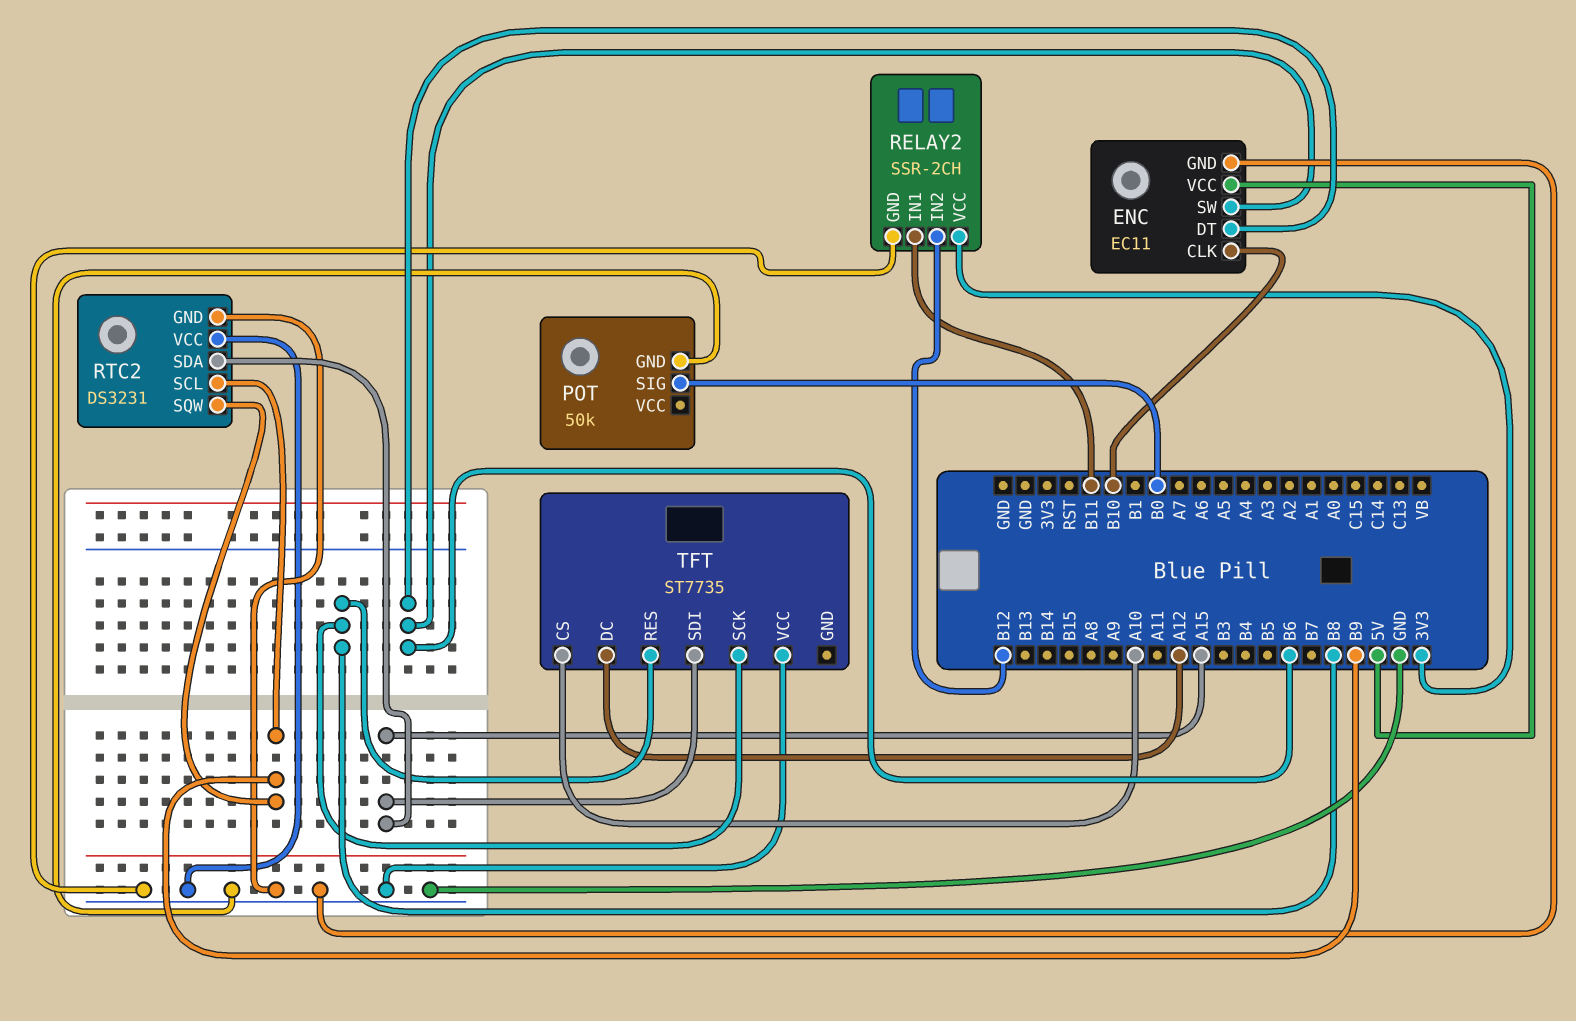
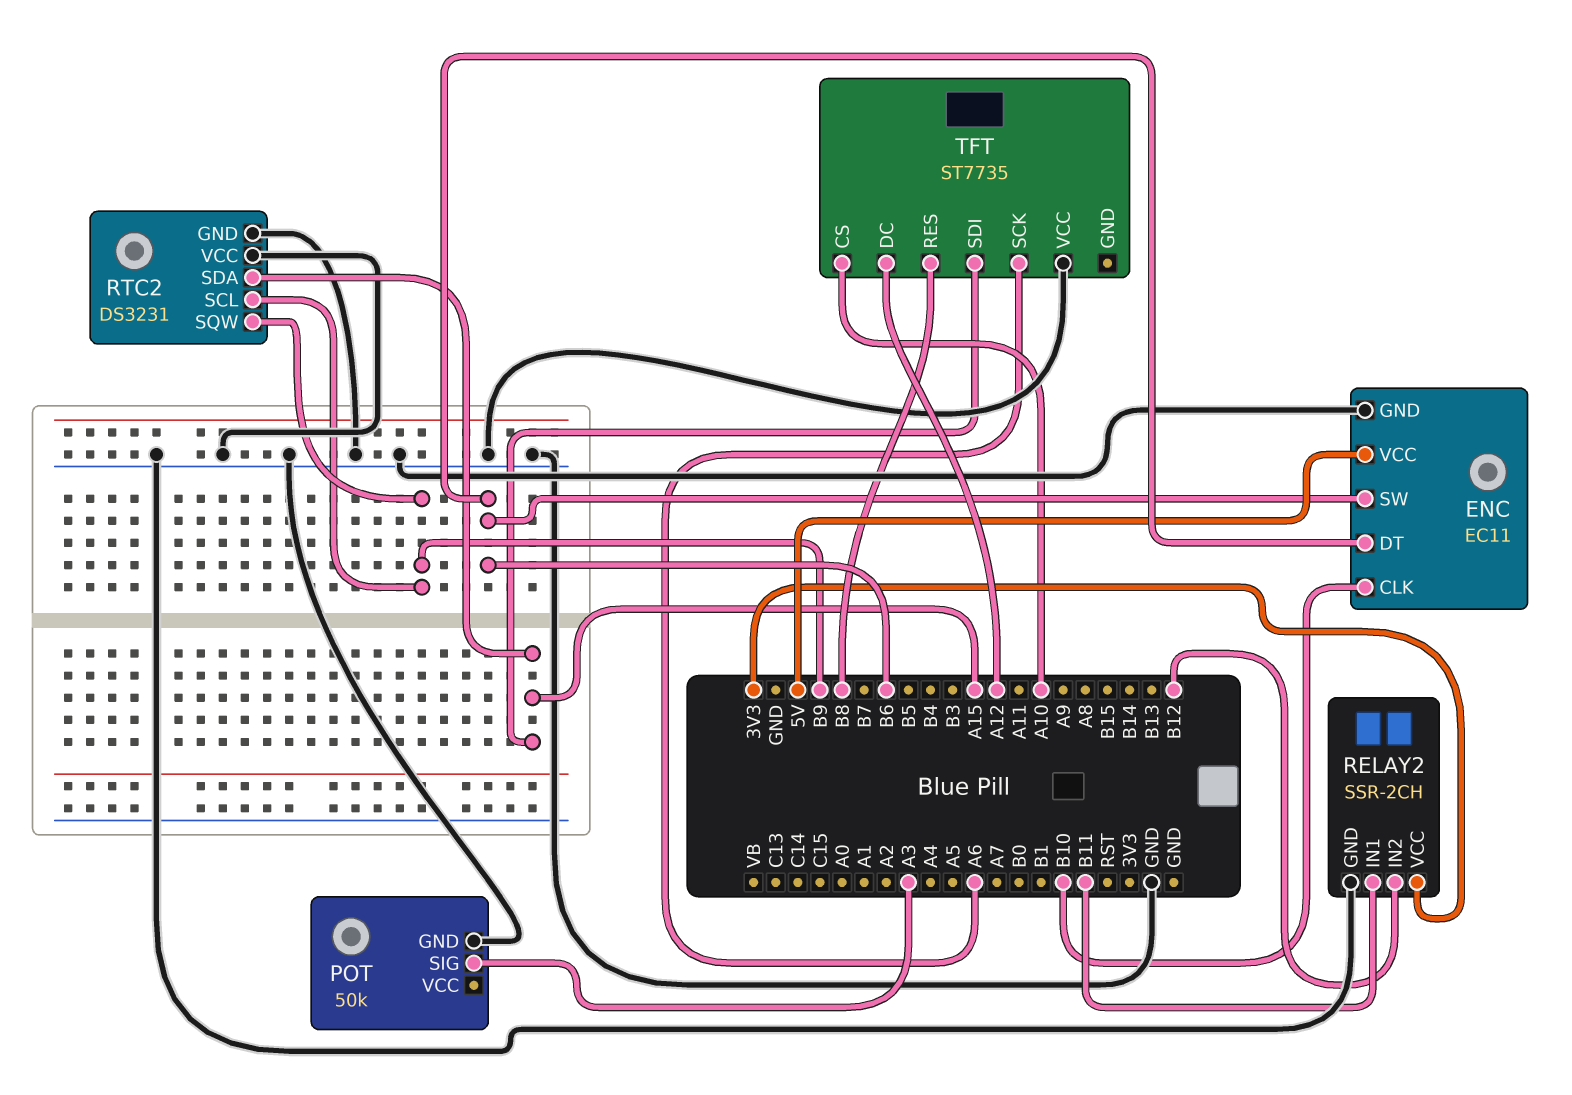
POT pin SIG: B0 -> A3
TFT pin SCK: B8 -> A6

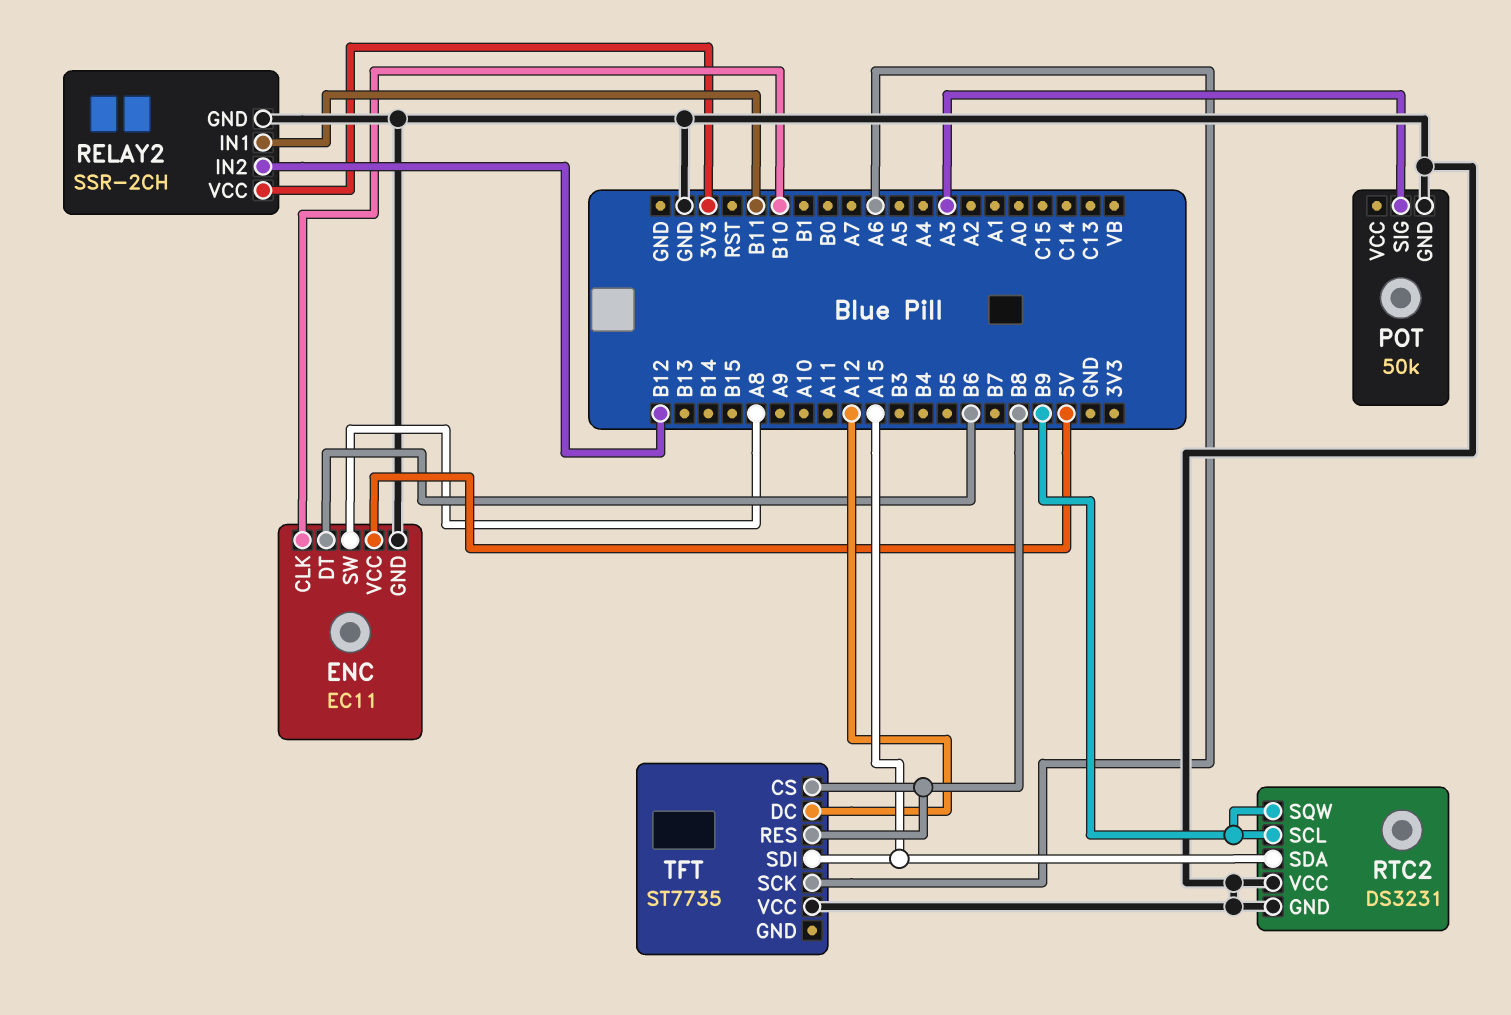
ENC pin SW: B6 -> A8
TFT pin CS: A10 -> B8

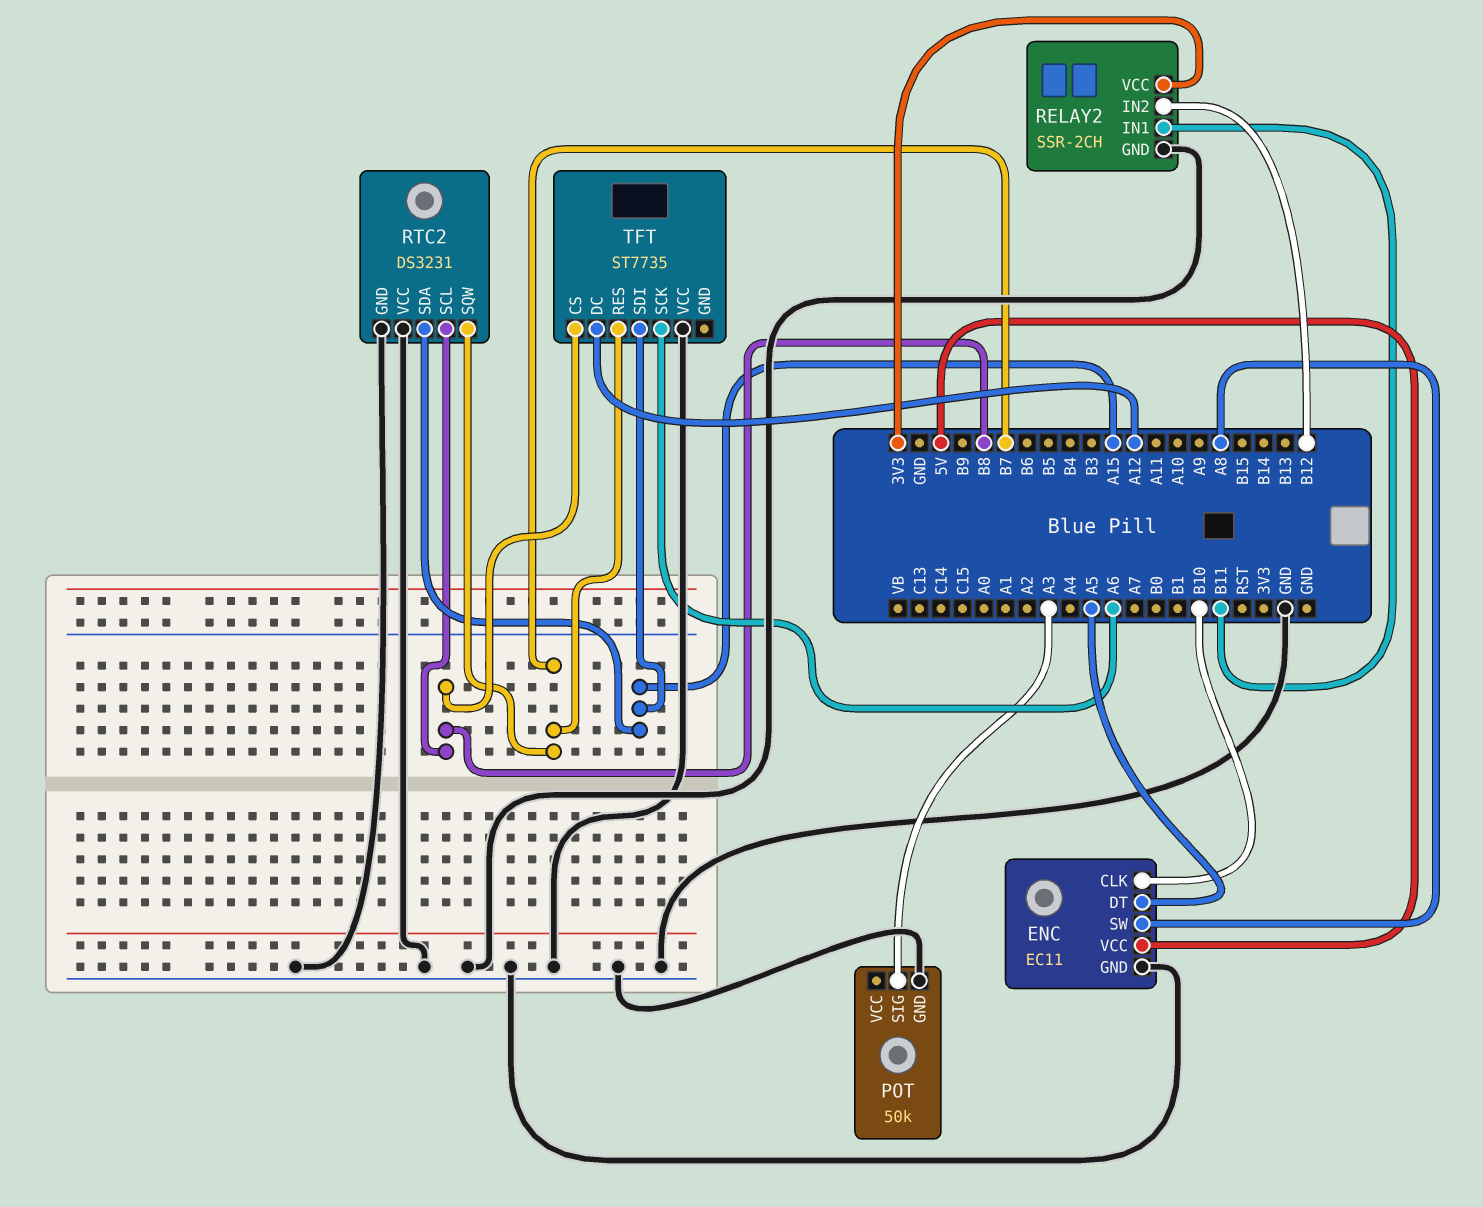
ENC pin DT: B6 -> A5
RTC2 pin SCL: B9 -> B8
RTC2 pin SQW: B9 -> B7
TFT pin RES: B8 -> B7

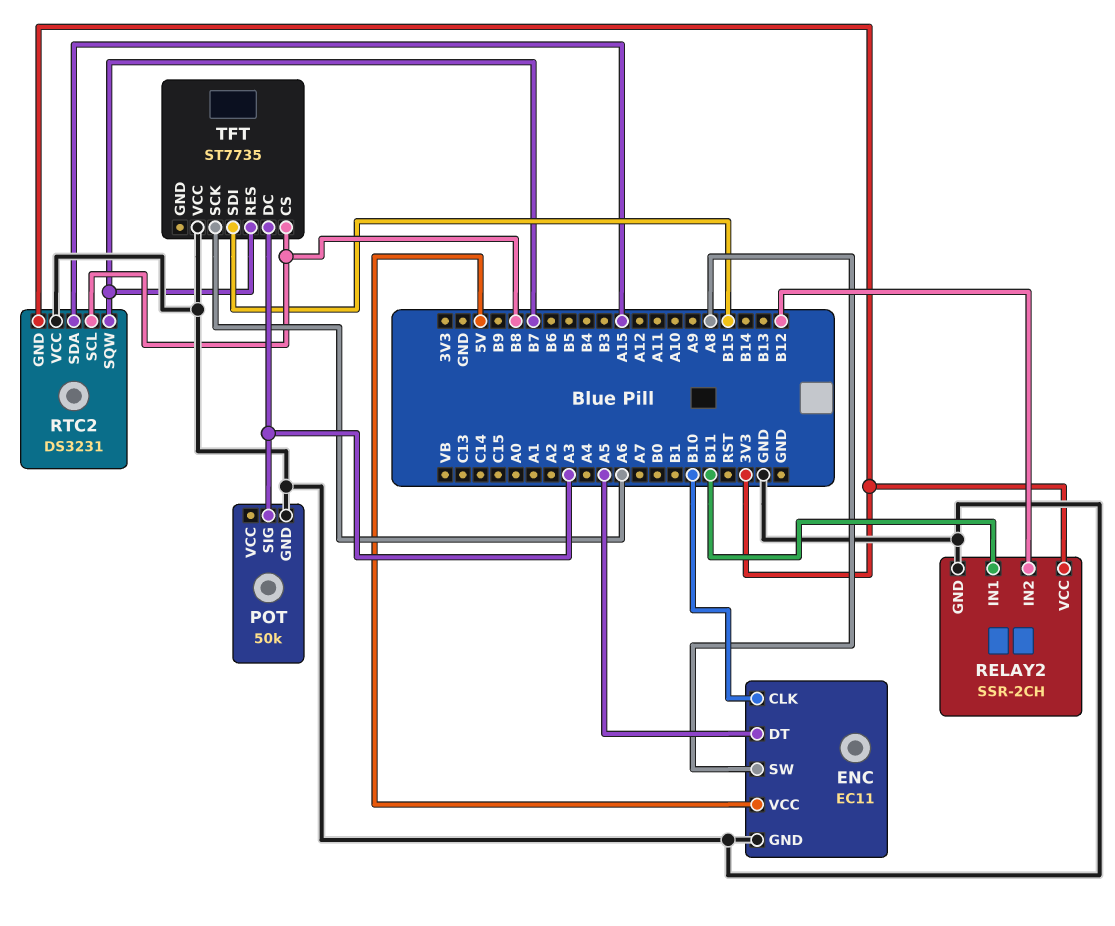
RTC2 pin GND: GND -> 3V3
TFT pin DC: A12 -> A3
TFT pin SDI: A15 -> B15

